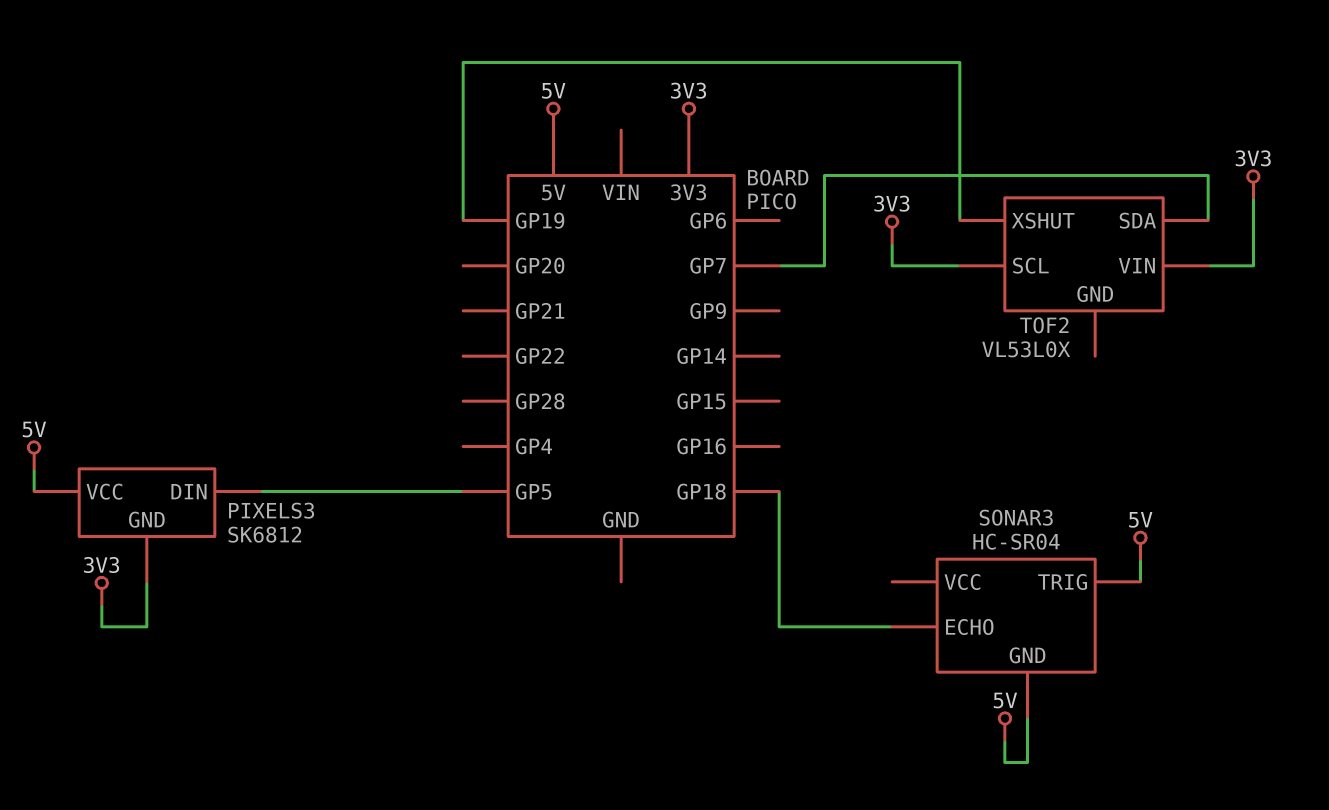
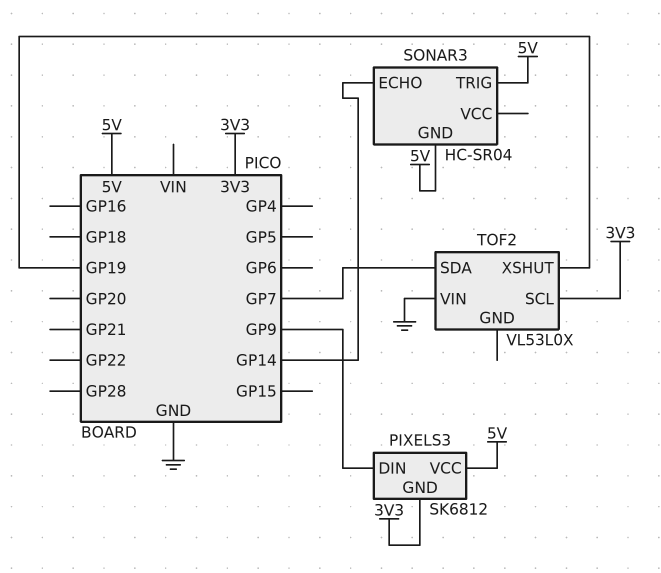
PIXELS3 pin DIN: GP5 -> GP9
SONAR3 pin ECHO: GP18 -> GP14
TOF2 pin VIN: 3V3 -> GND

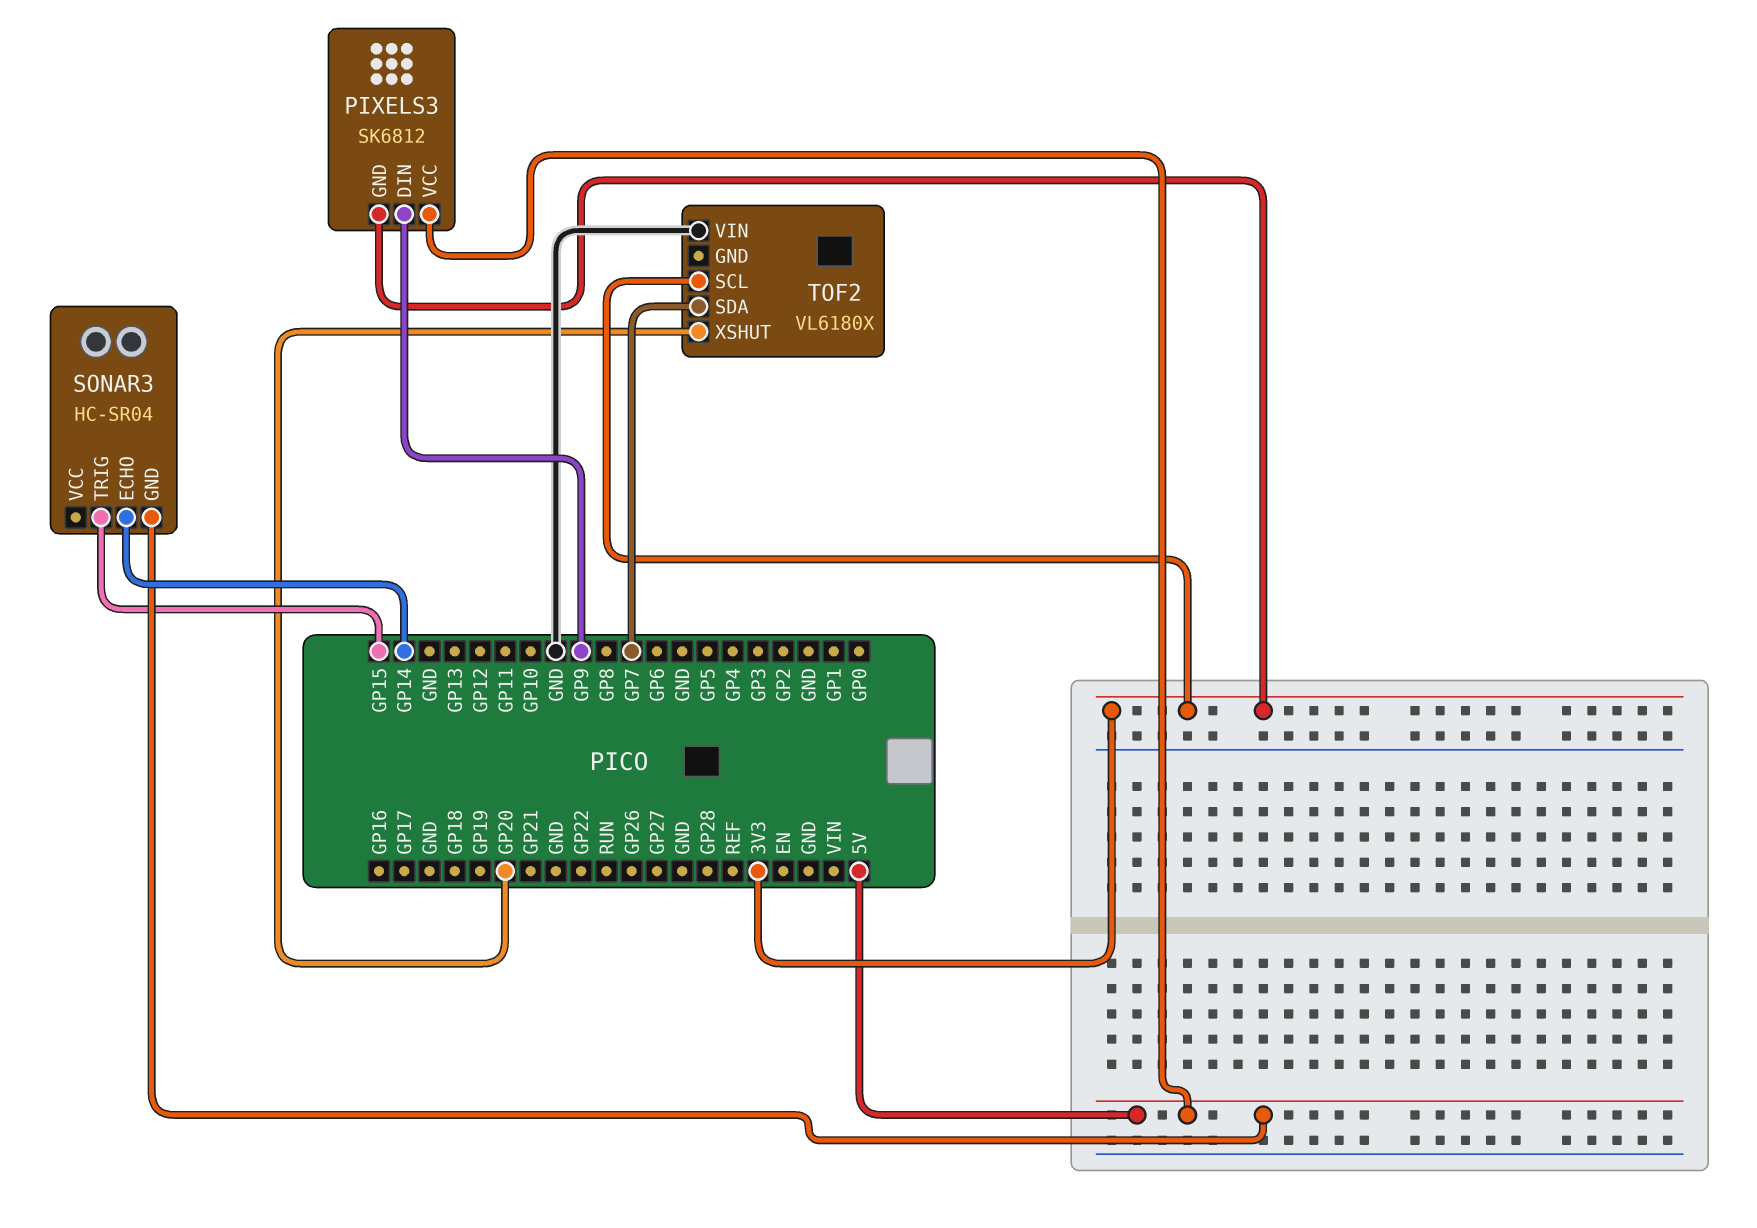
SONAR3 pin TRIG: 5V -> GP15
TOF2: VL53L0X -> VL6180X
TOF2 pin XSHUT: GP19 -> GP20

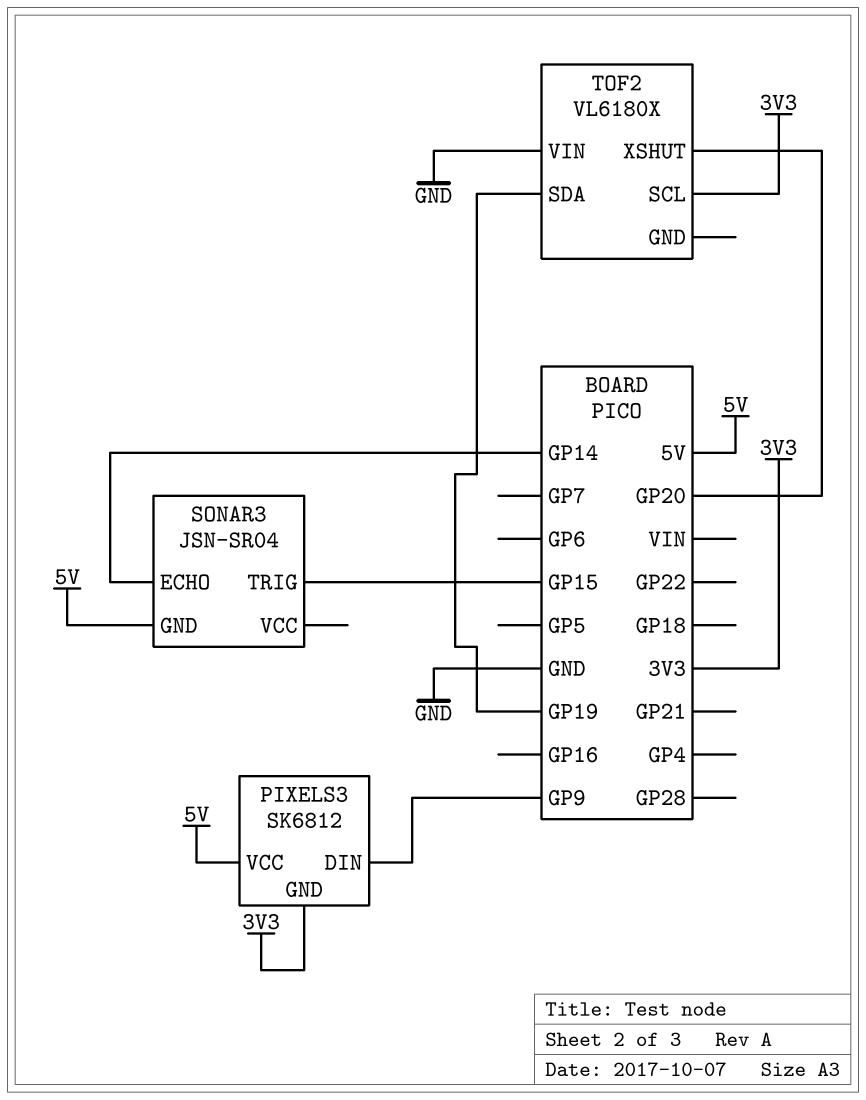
SONAR3: HC-SR04 -> JSN-SR04
TOF2 pin SDA: GP7 -> GP19

